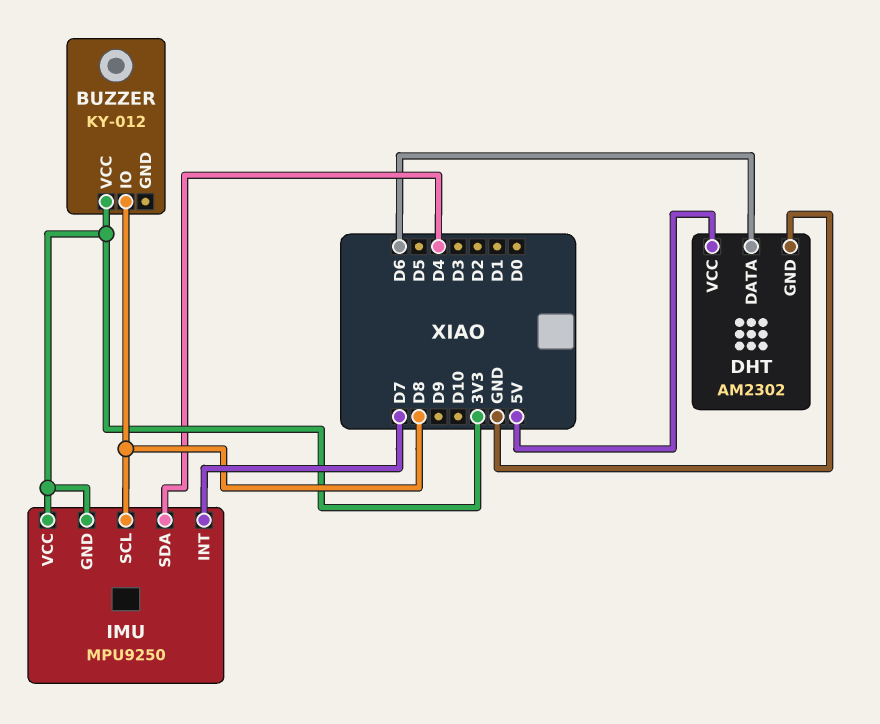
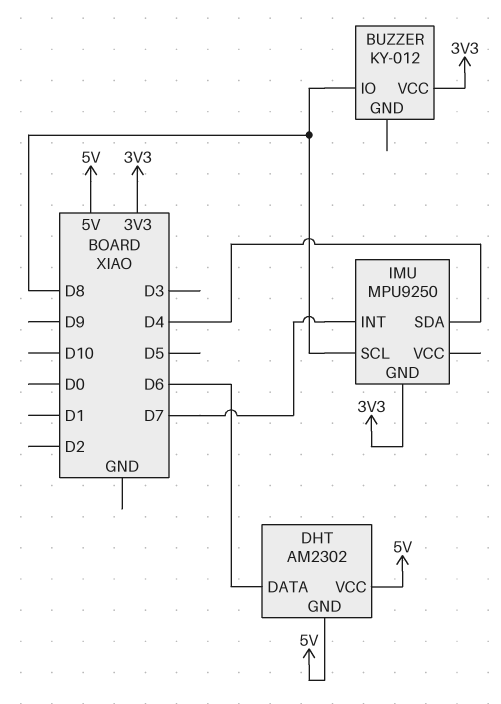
DHT pin GND: GND -> 5V
IMU pin VCC: 3V3 -> none

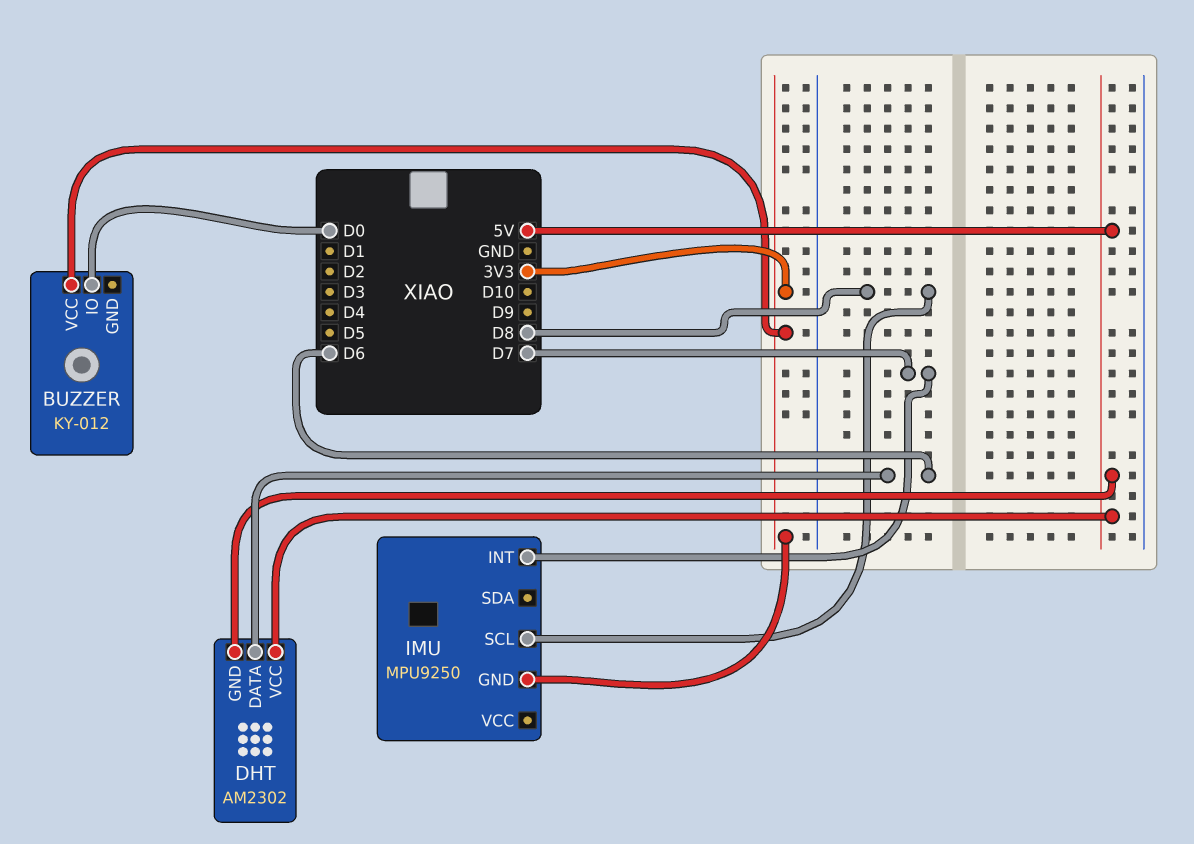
BUZZER pin IO: D8 -> D0
IMU pin SDA: D4 -> none

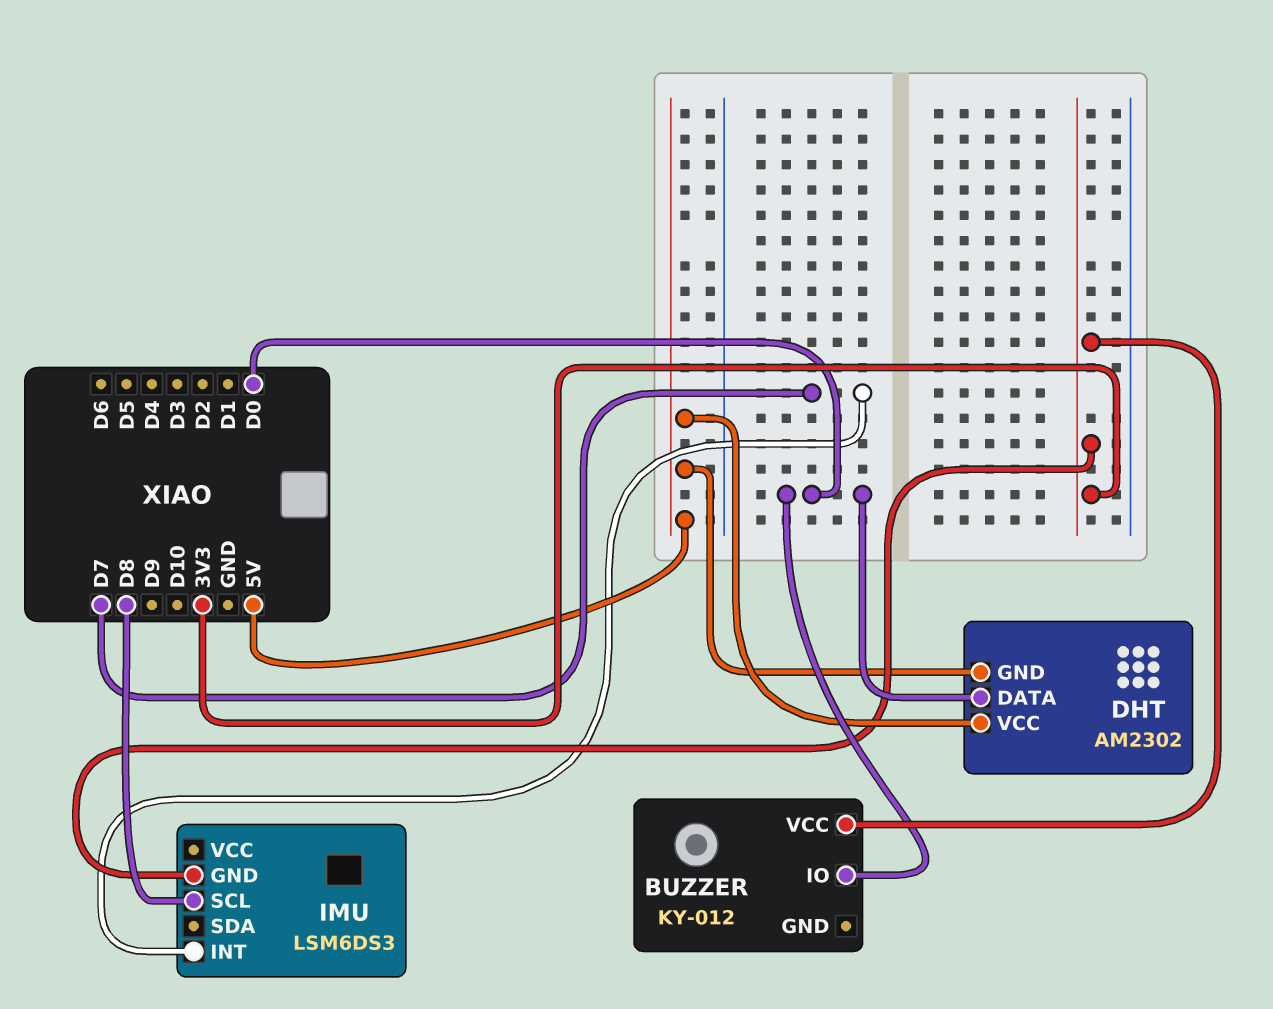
DHT pin DATA: D6 -> D0
IMU: MPU9250 -> LSM6DS3

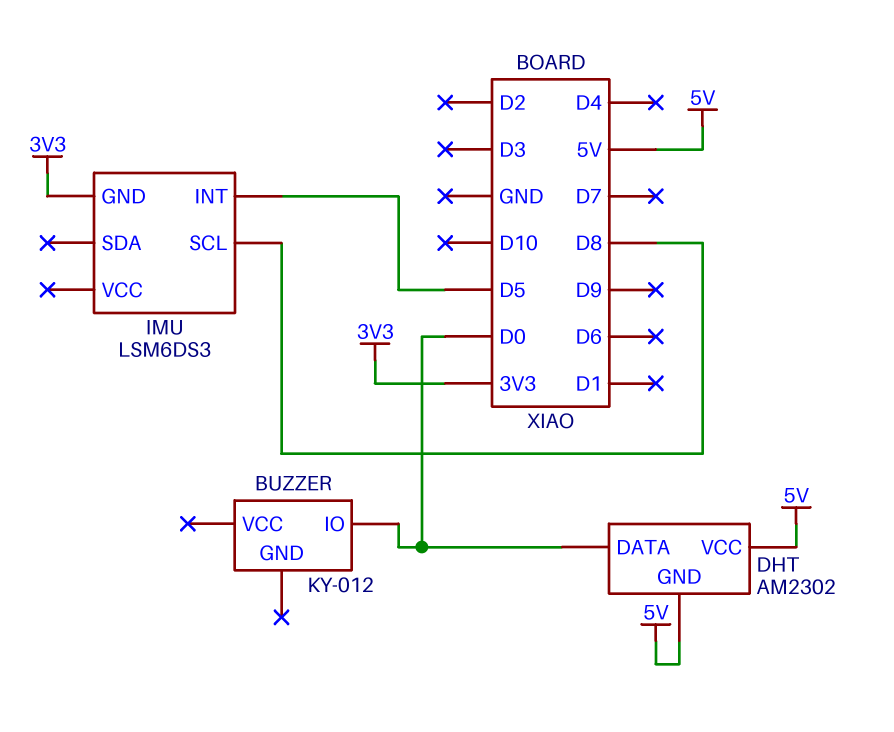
BUZZER pin VCC: 3V3 -> none
IMU pin INT: D7 -> D5

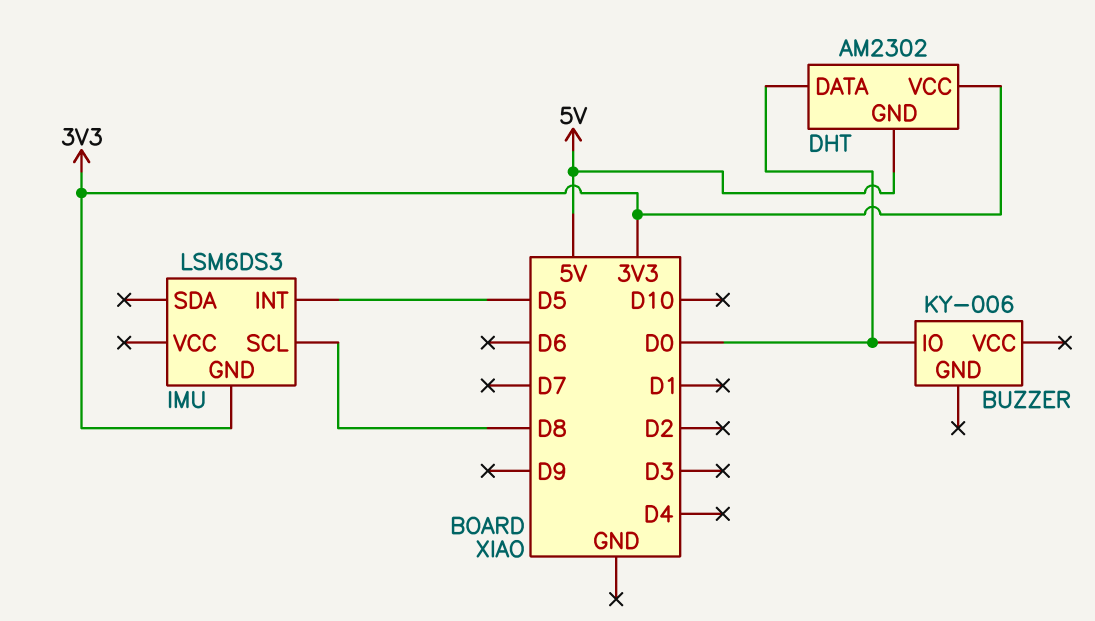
BUZZER: KY-012 -> KY-006
DHT pin VCC: 5V -> 3V3

